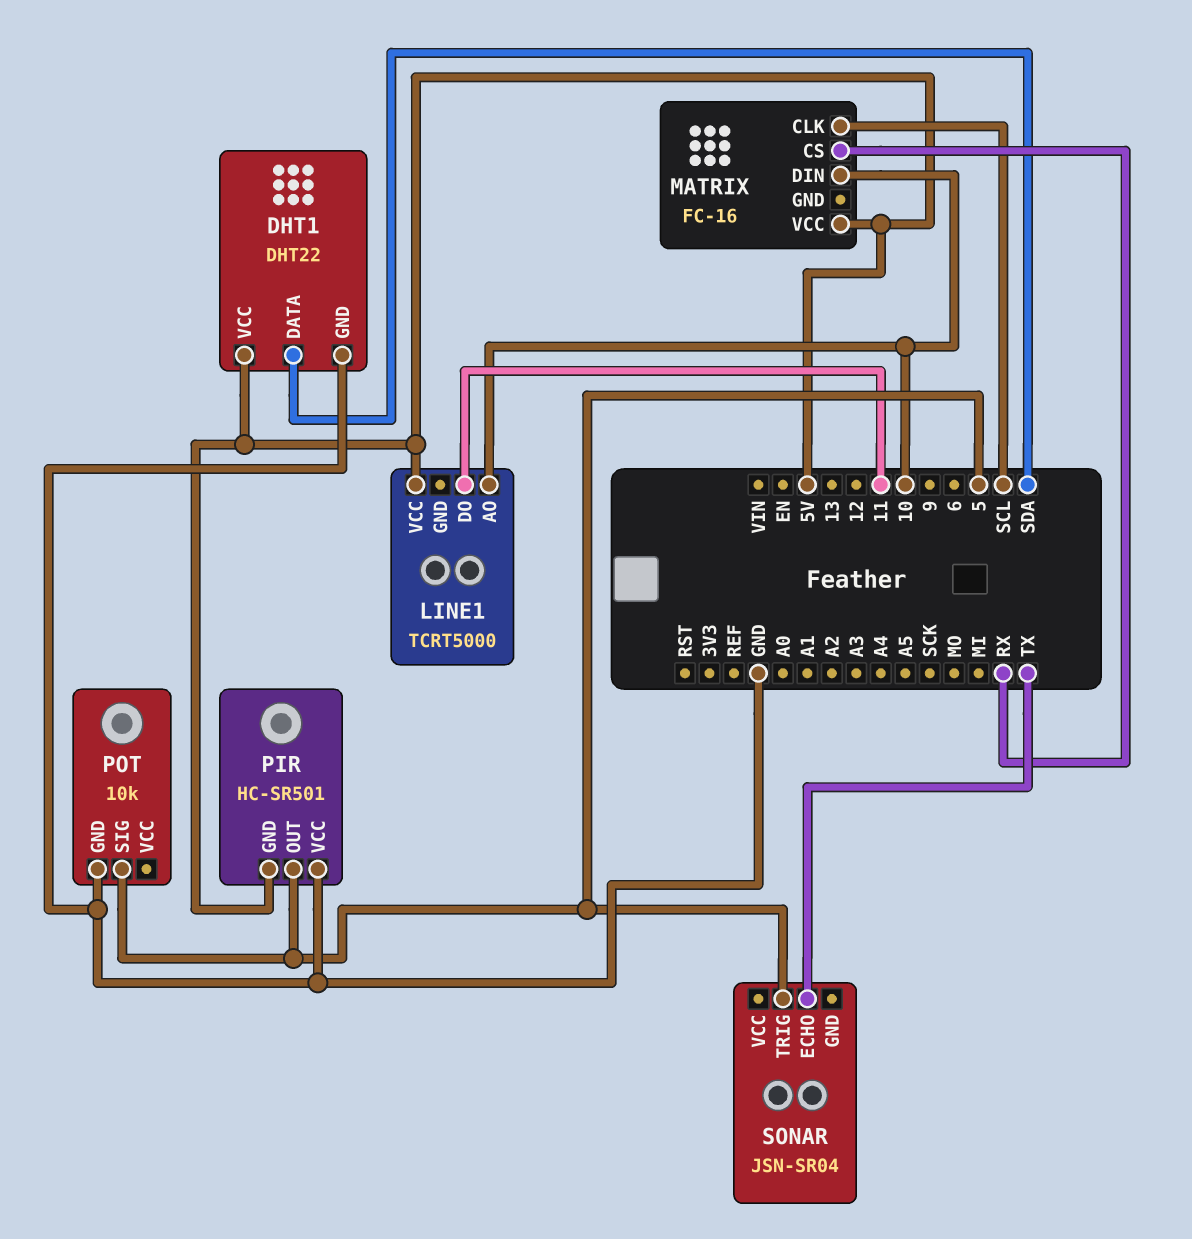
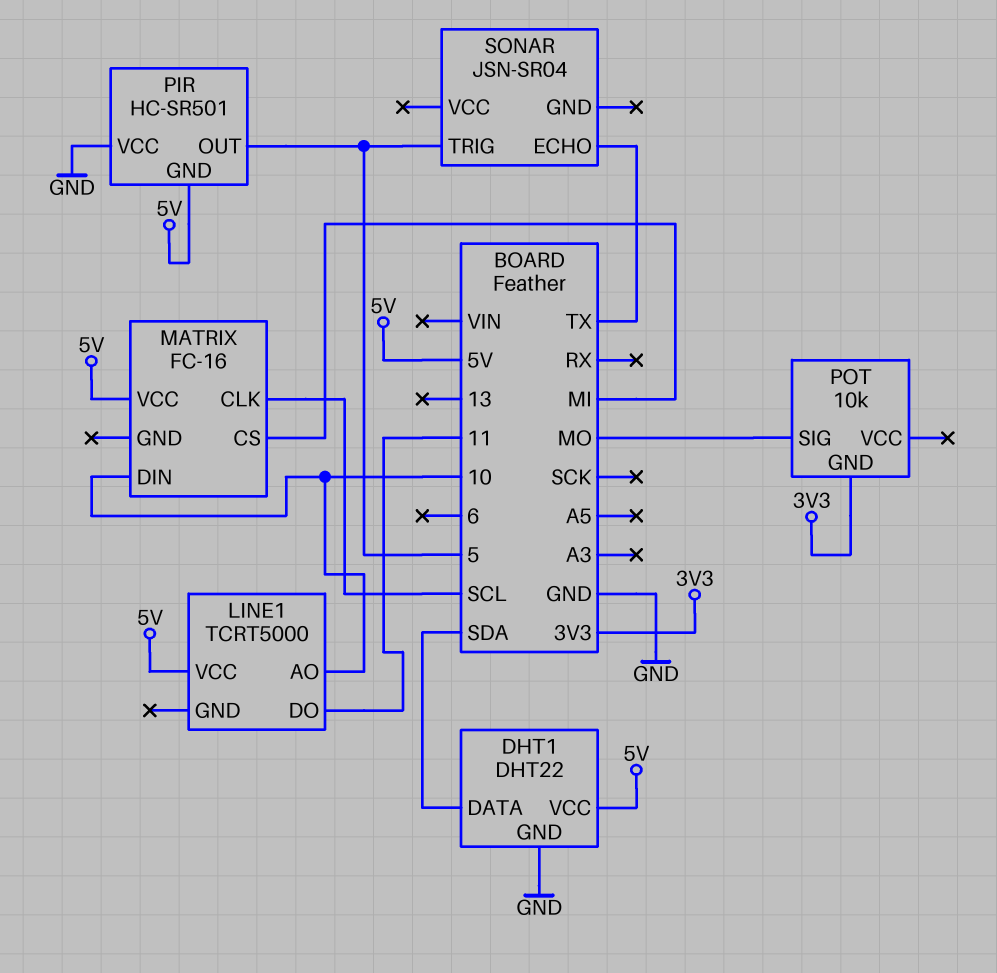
MATRIX pin CS: RX -> MI
POT pin GND: GND -> 3V3
POT pin SIG: 5 -> MO

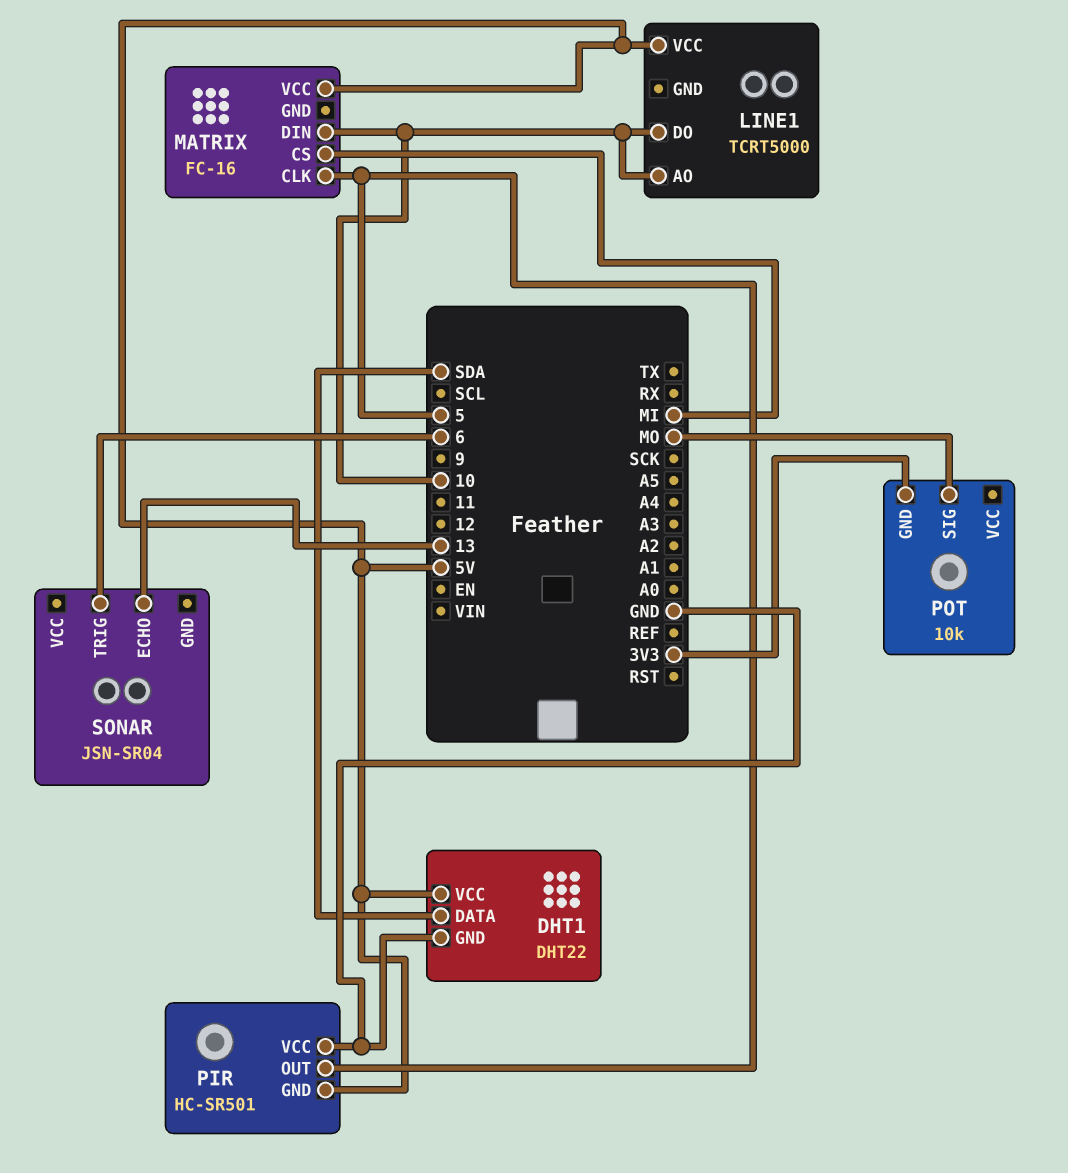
LINE1 pin DO: 11 -> 10
MATRIX pin CLK: SCL -> 5
SONAR pin ECHO: TX -> 13
SONAR pin TRIG: 5 -> 6

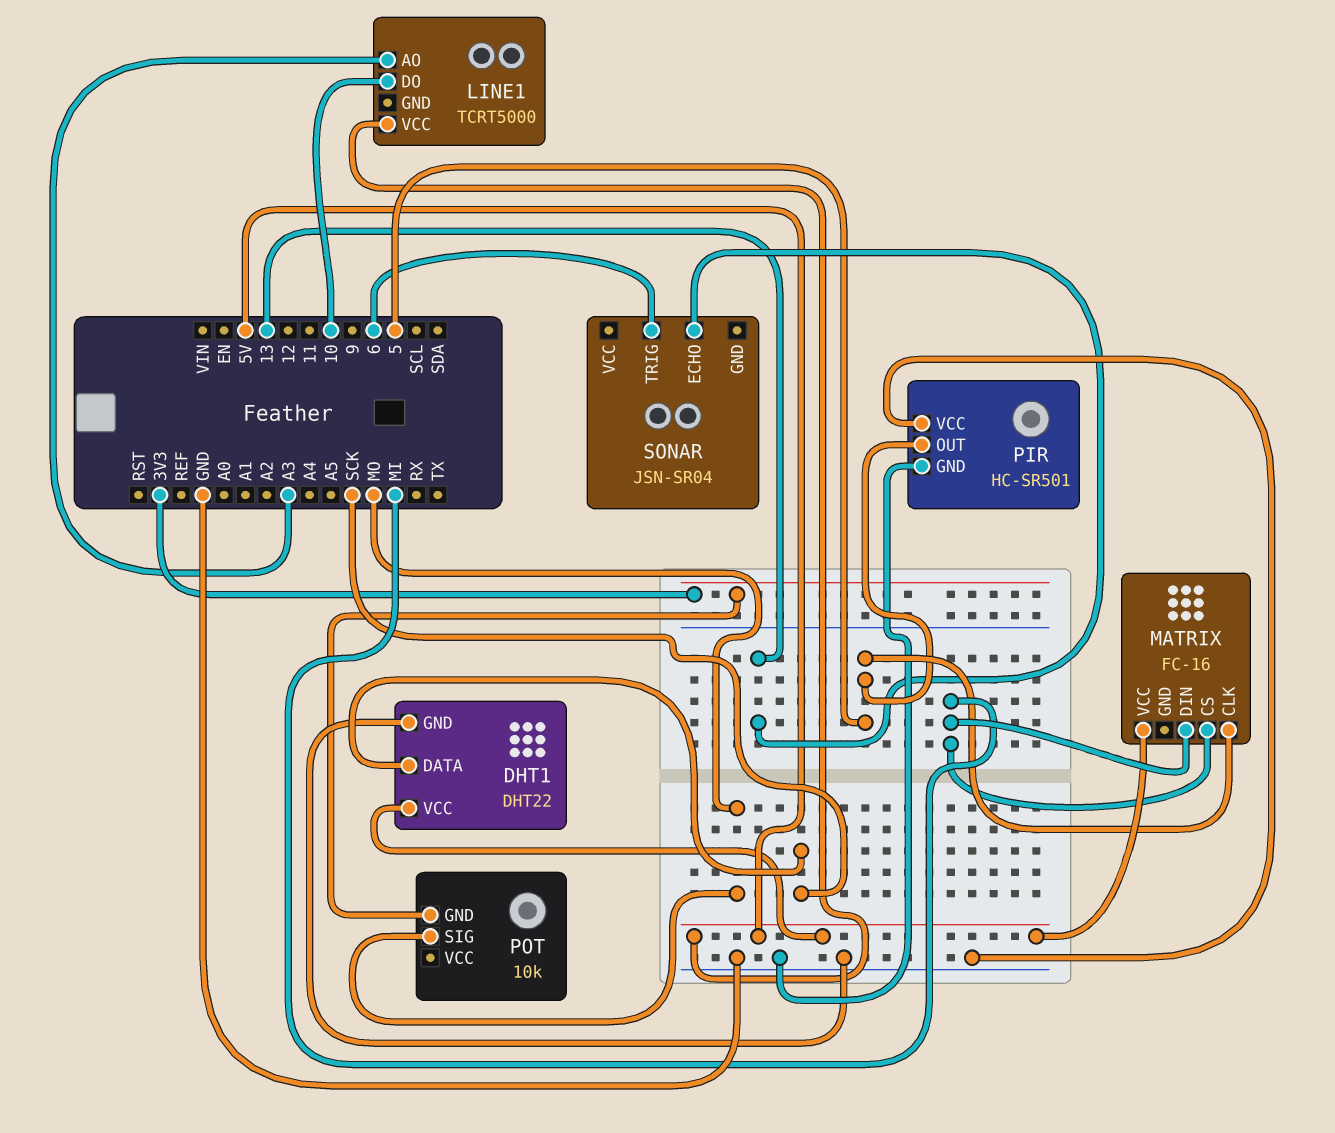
DHT1 pin DATA: SDA -> SCK
LINE1 pin AO: 10 -> A3
MATRIX pin DIN: 10 -> MI
PIR pin GND: 5V -> GND

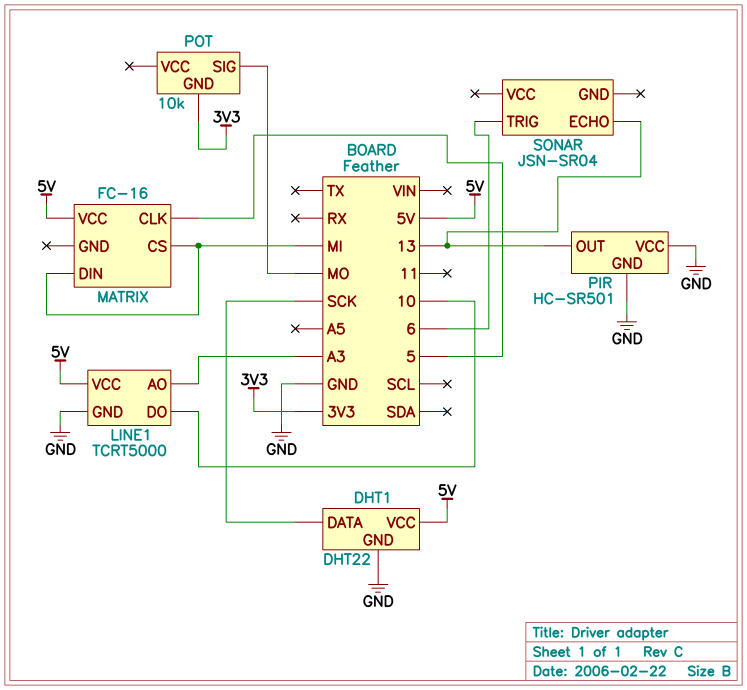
LINE1 pin GND: none -> GND
PIR pin OUT: 5 -> 13

